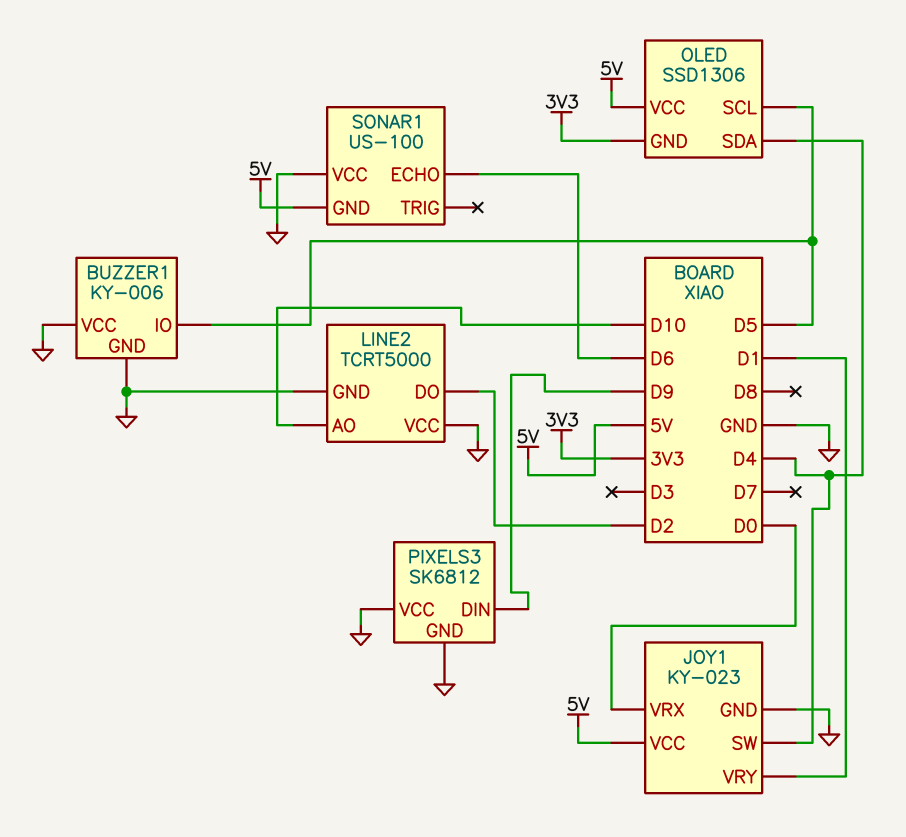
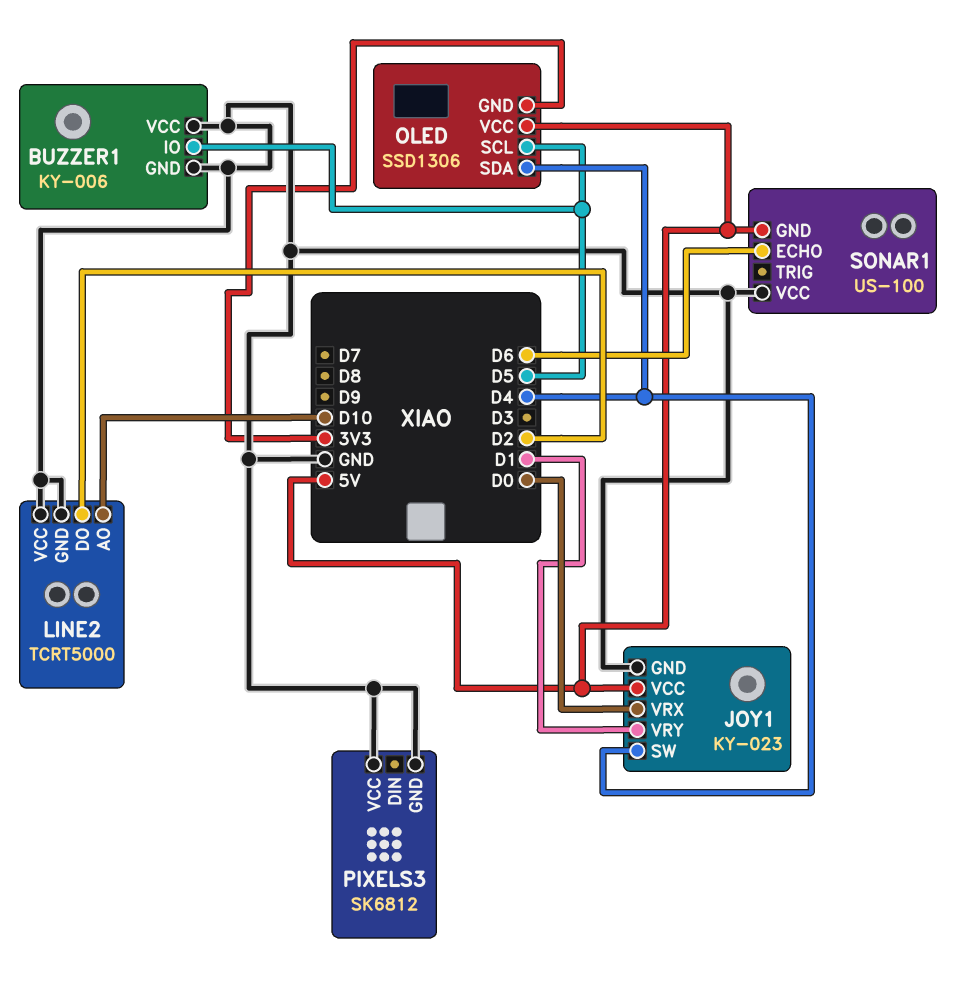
PIXELS3 pin DIN: D9 -> none

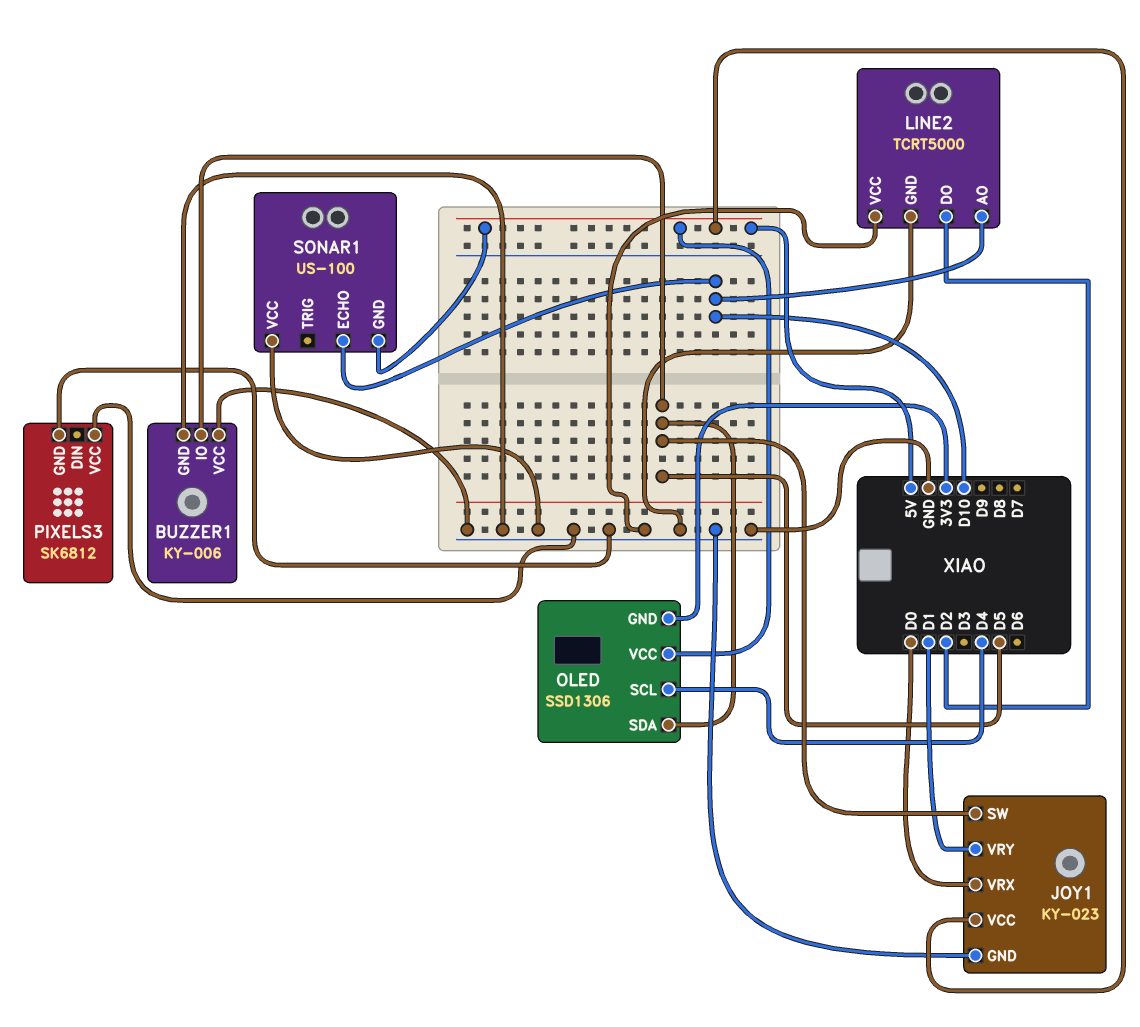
JOY1 pin SW: D4 -> D5
OLED pin SCL: D5 -> D4
OLED pin SDA: D4 -> D5
SONAR1 pin ECHO: D6 -> D10

